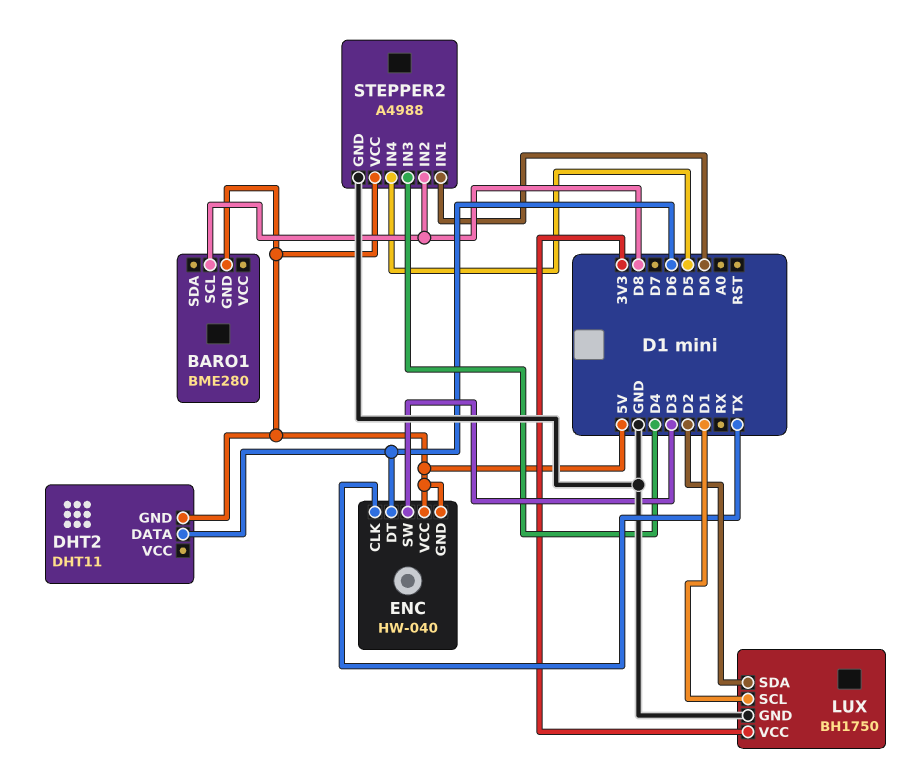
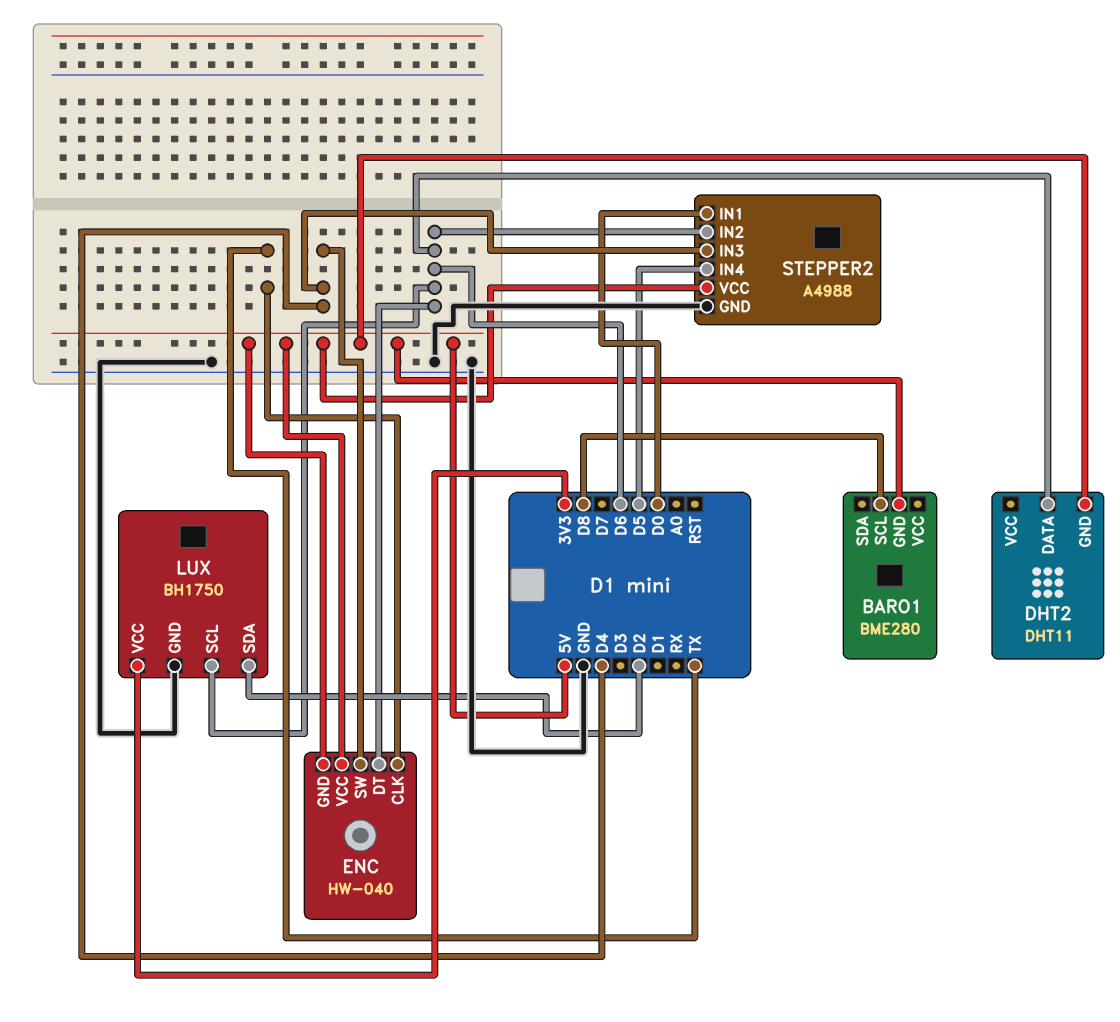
ENC pin SW: D3 -> D4
LUX pin SCL: D1 -> D6
STEPPER2 pin IN2: D8 -> D6

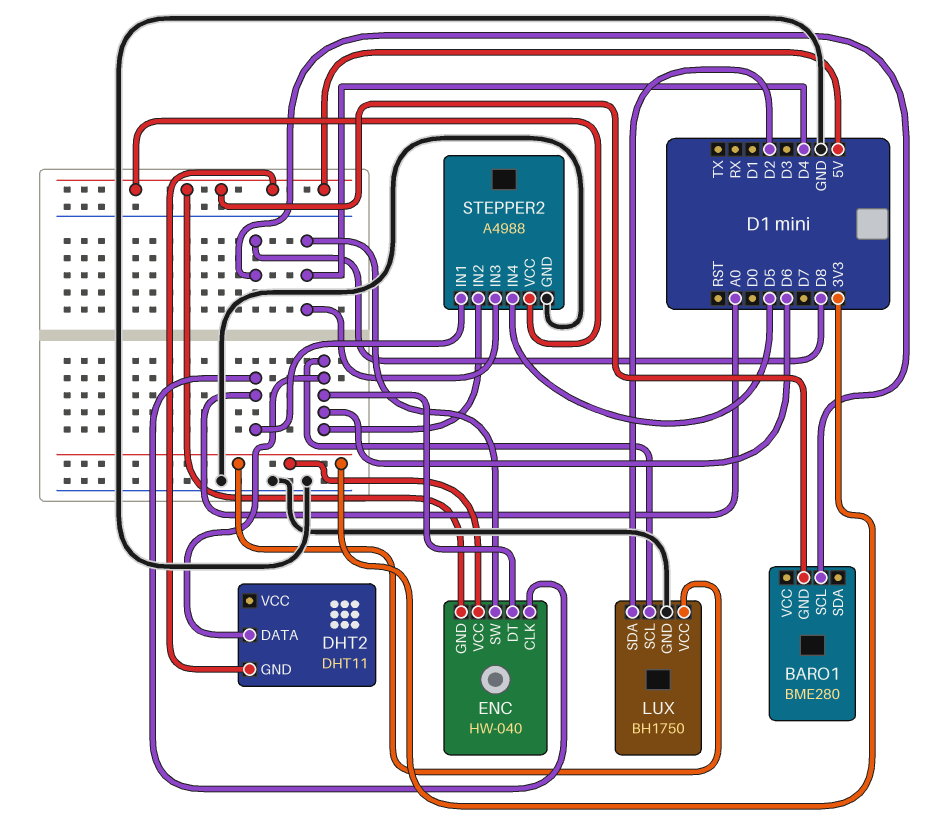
ENC pin CLK: TX -> A0
ENC pin VCC: 5V -> 3V3
STEPPER2 pin IN1: D0 -> A0

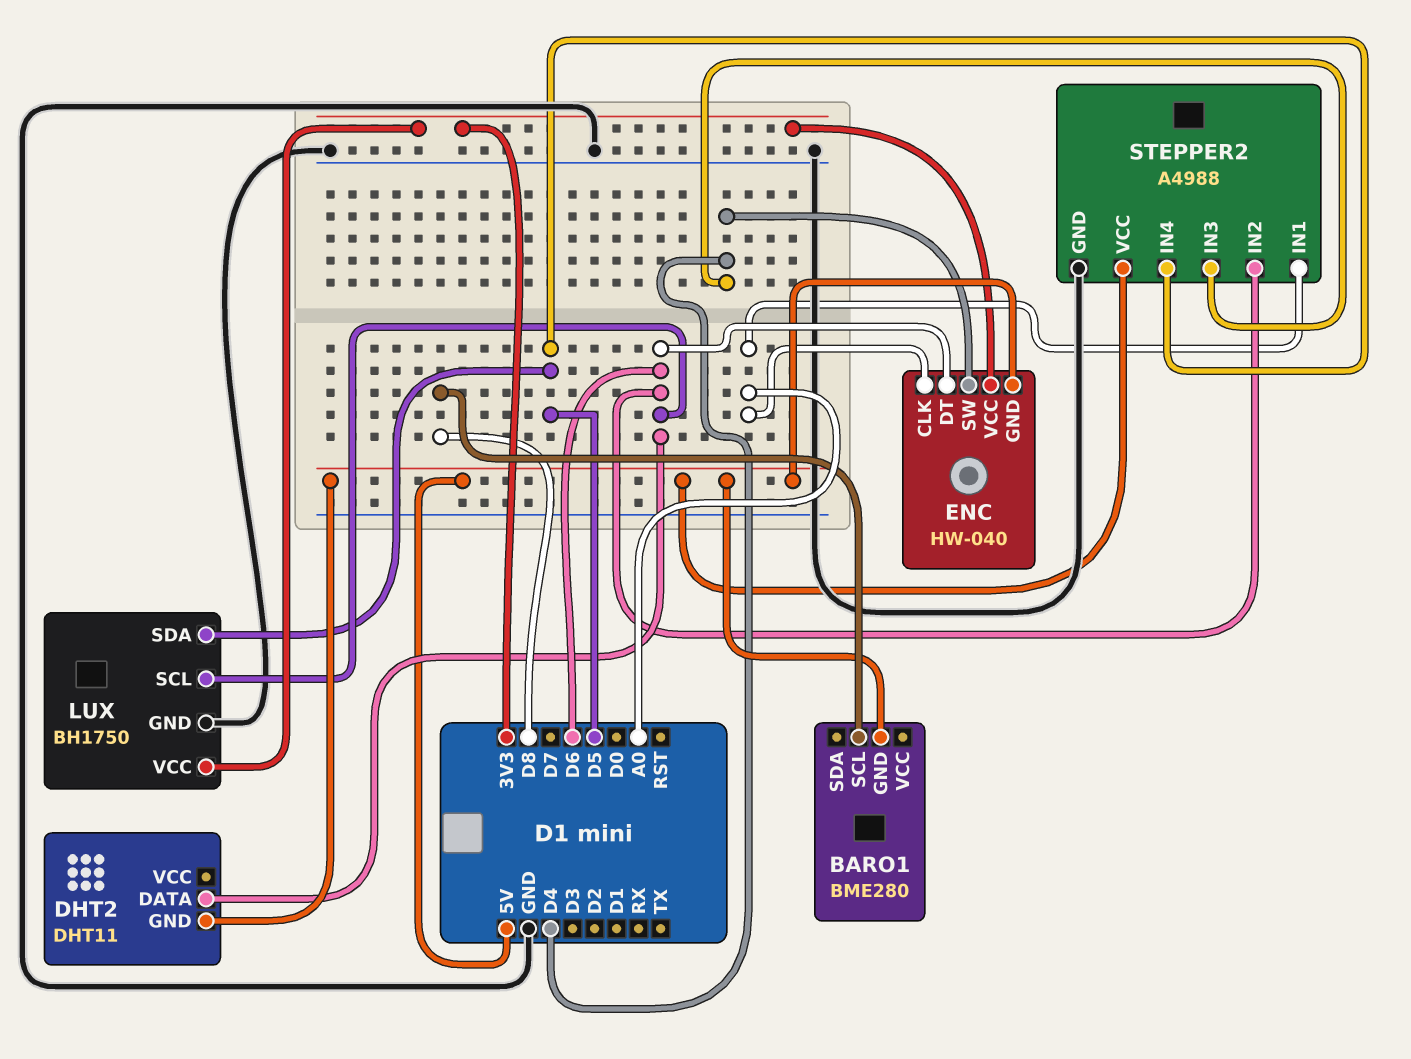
LUX pin SDA: D2 -> D5

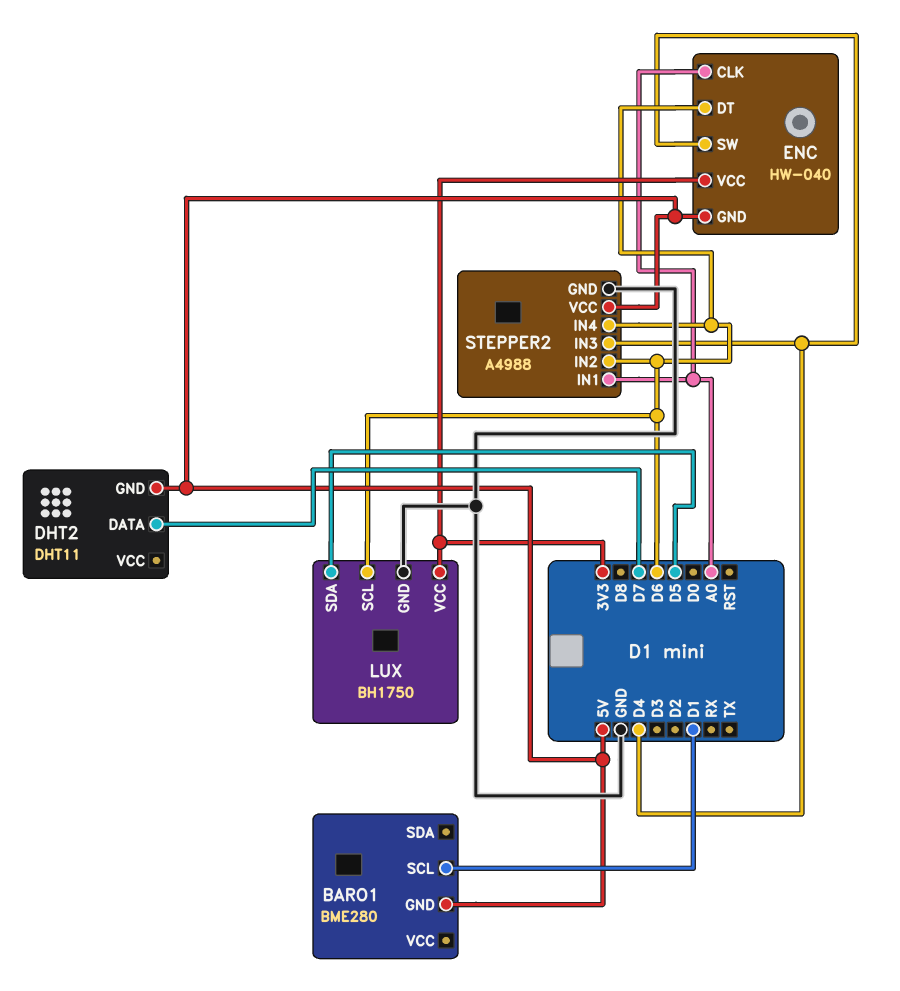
BARO1 pin SCL: D8 -> D1
DHT2 pin DATA: D6 -> D7
STEPPER2 pin IN4: D5 -> D6

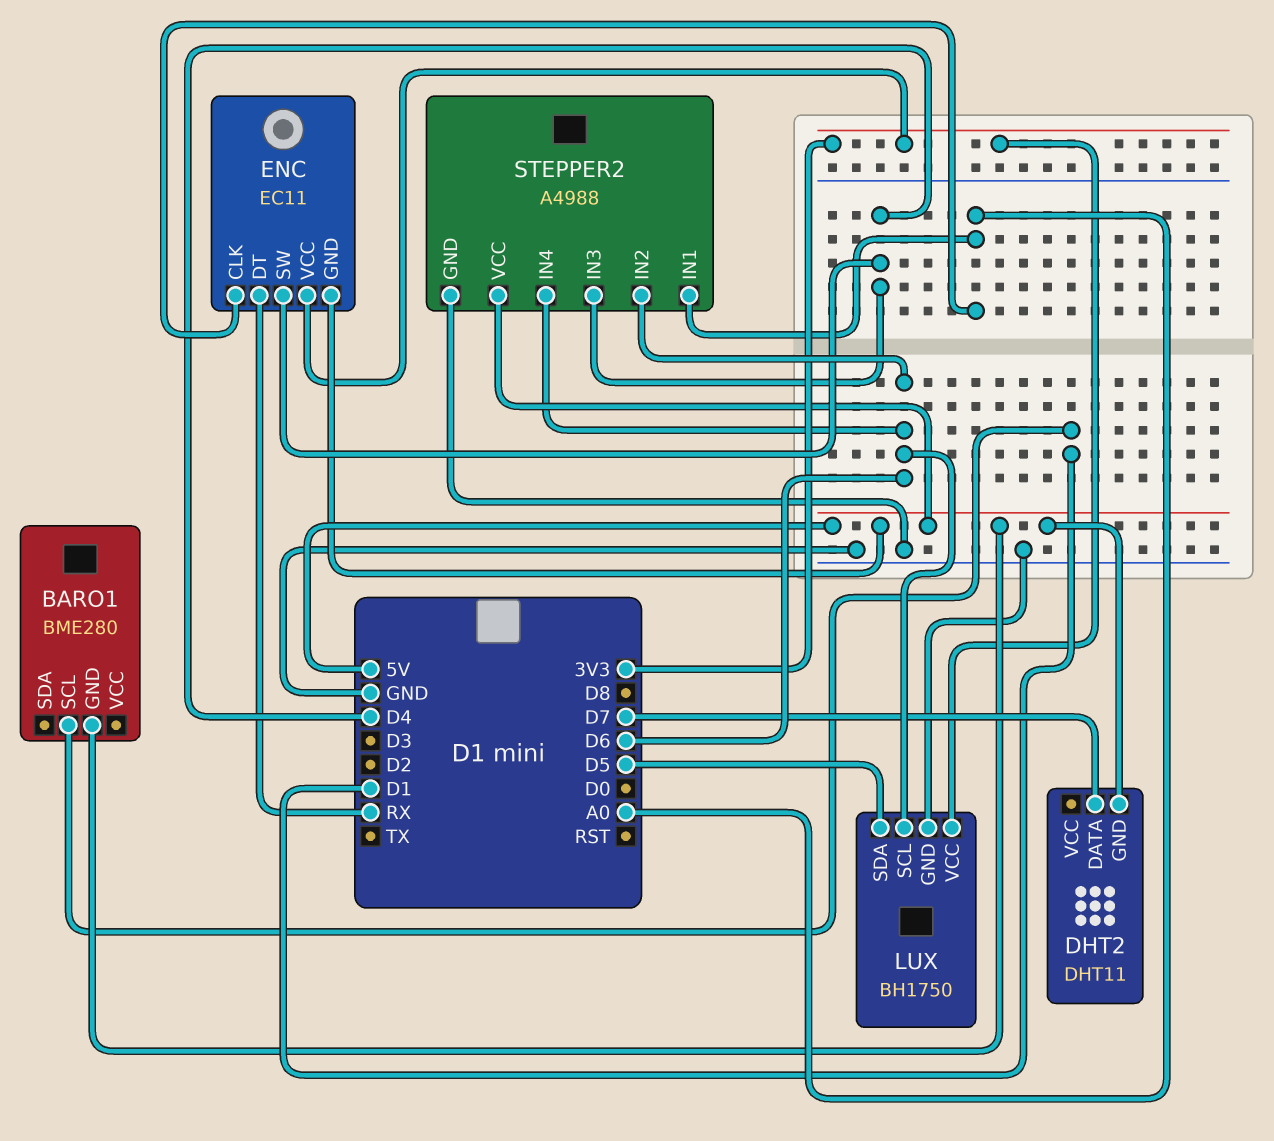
ENC: HW-040 -> EC11
ENC pin DT: D6 -> RX

